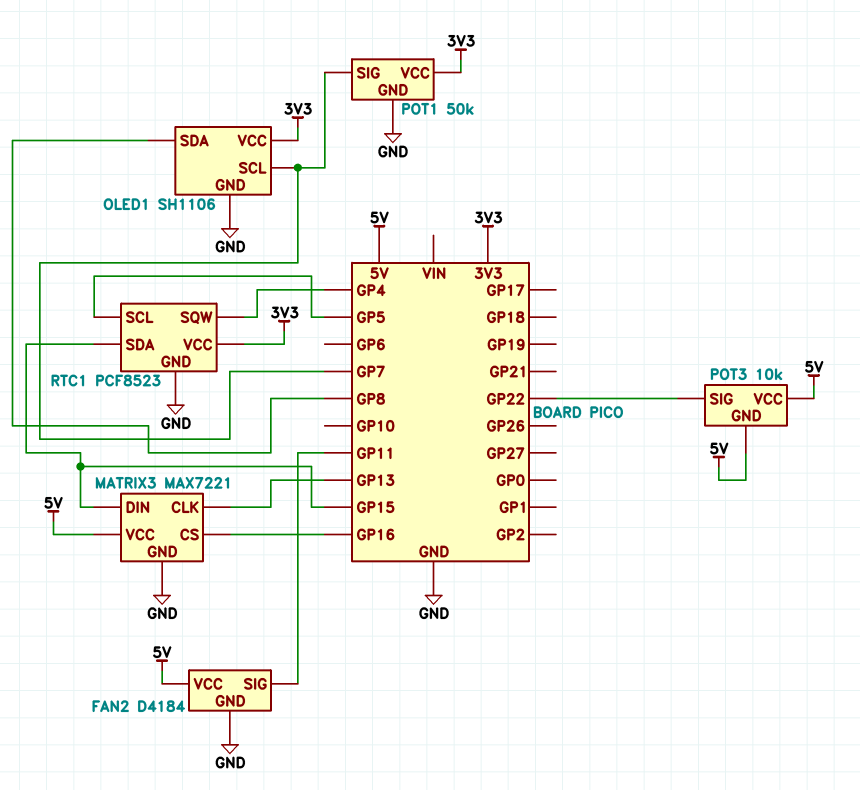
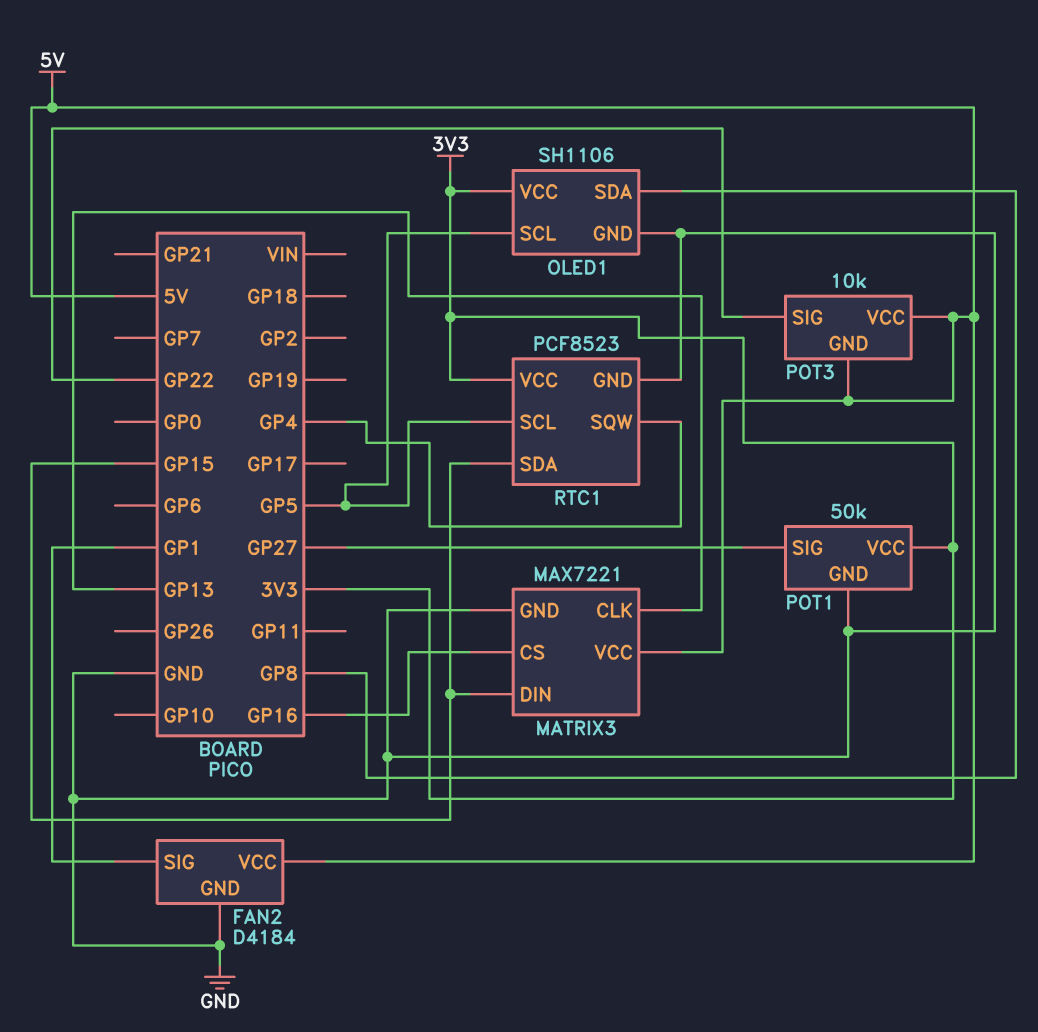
FAN2 pin SIG: GP11 -> GP1
OLED1 pin SCL: GP7 -> GP5
POT1 pin SIG: GP7 -> GP27

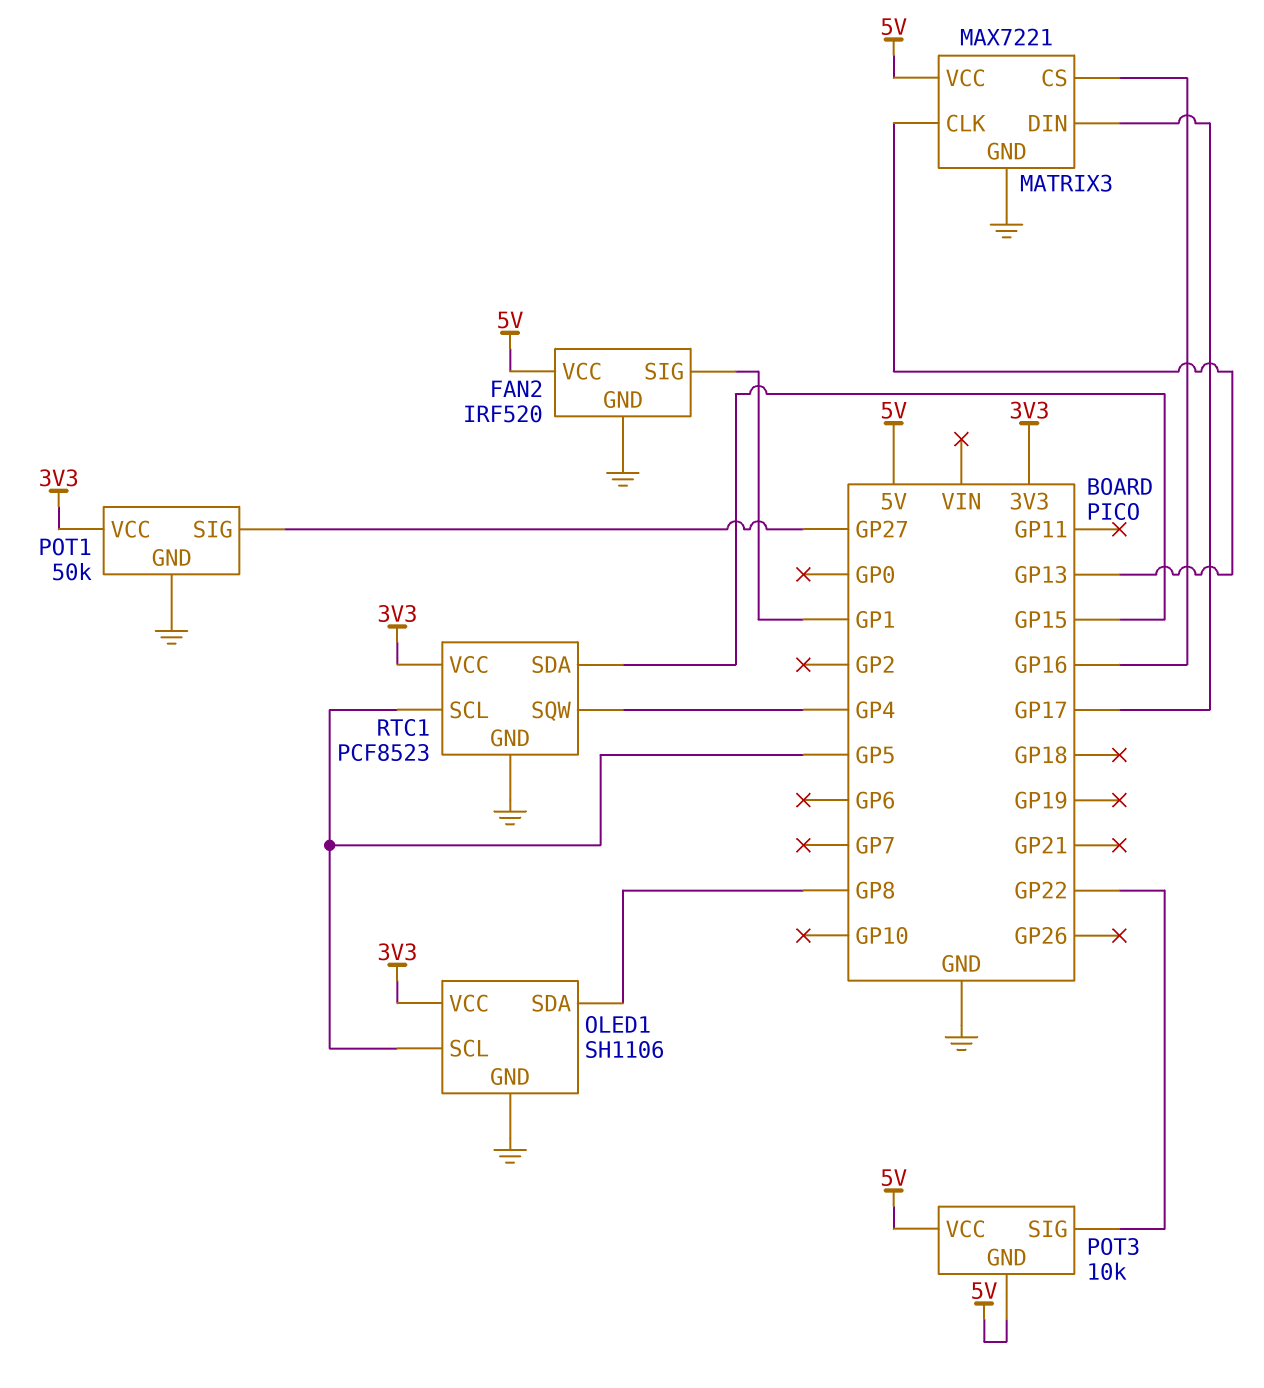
FAN2: D4184 -> IRF520
MATRIX3 pin DIN: GP15 -> GP17

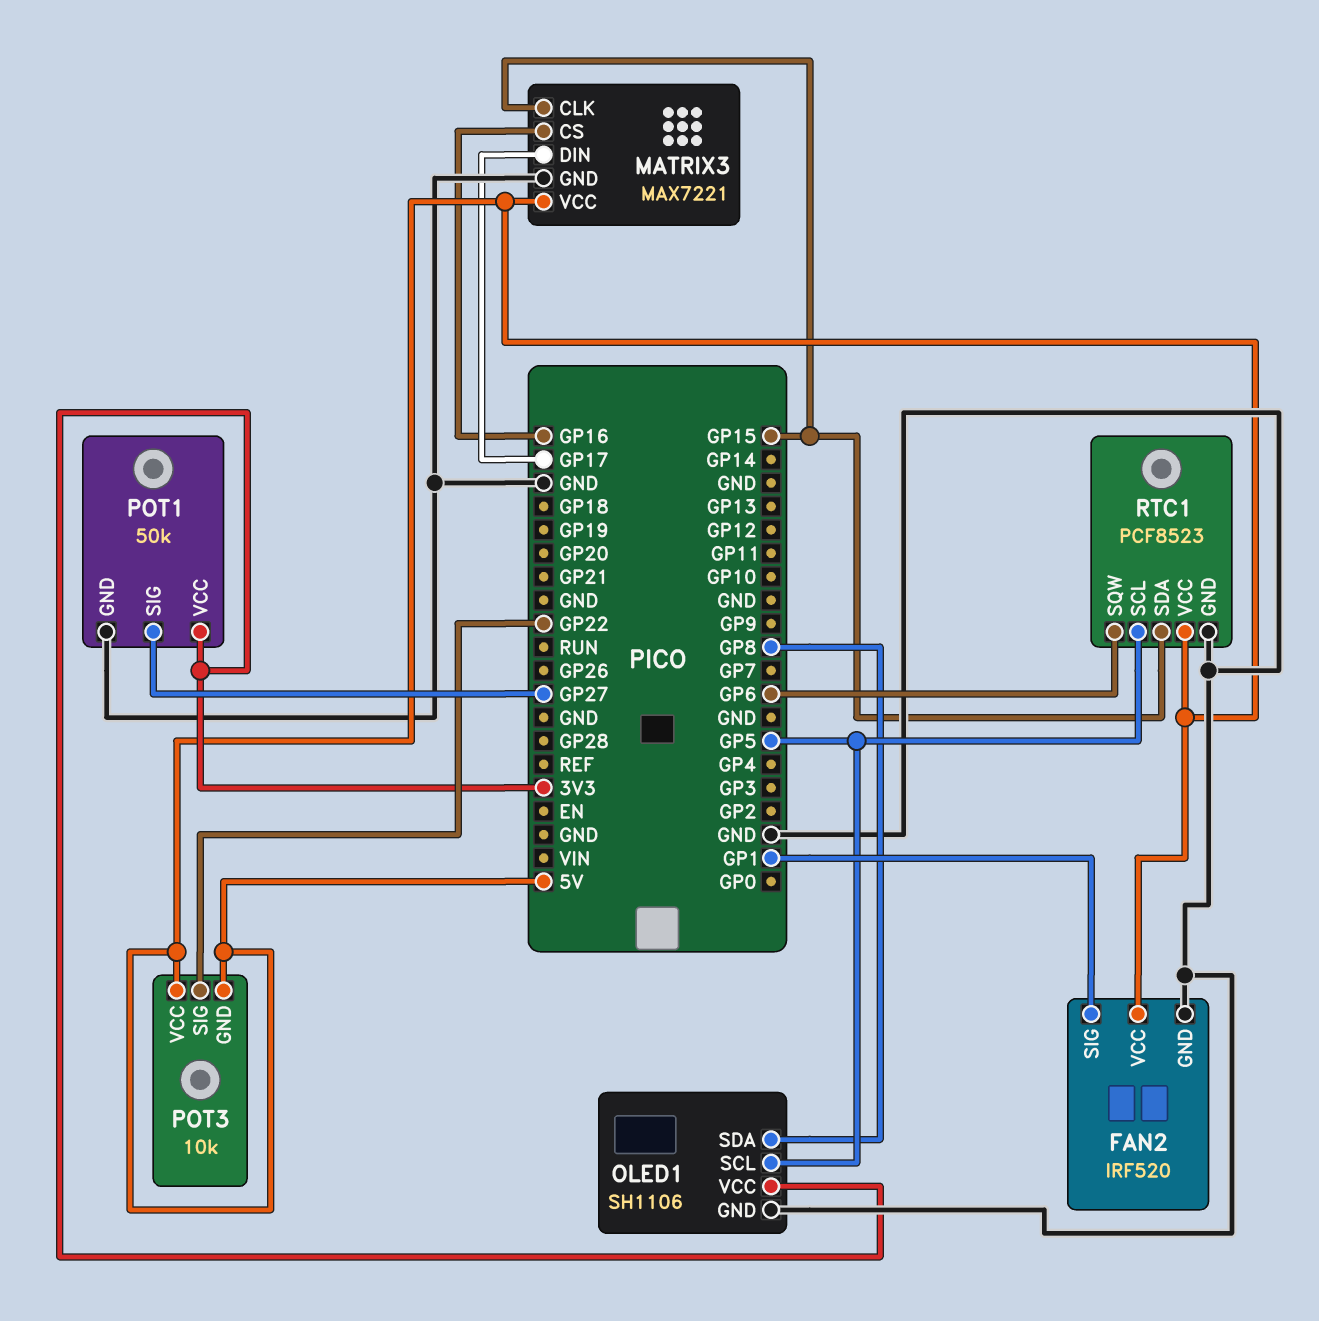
MATRIX3 pin CLK: GP13 -> GP15
RTC1 pin SQW: GP4 -> GP6
RTC1 pin VCC: 3V3 -> 5V

